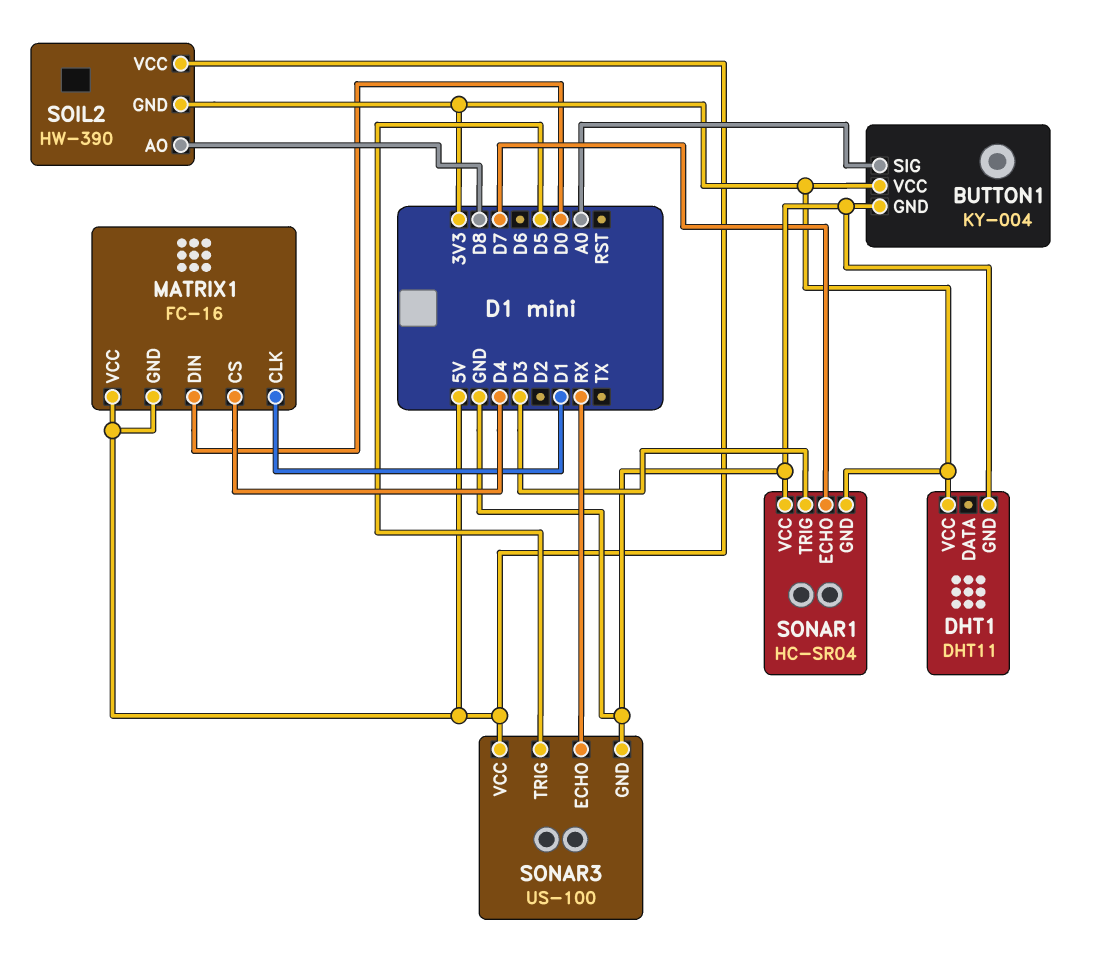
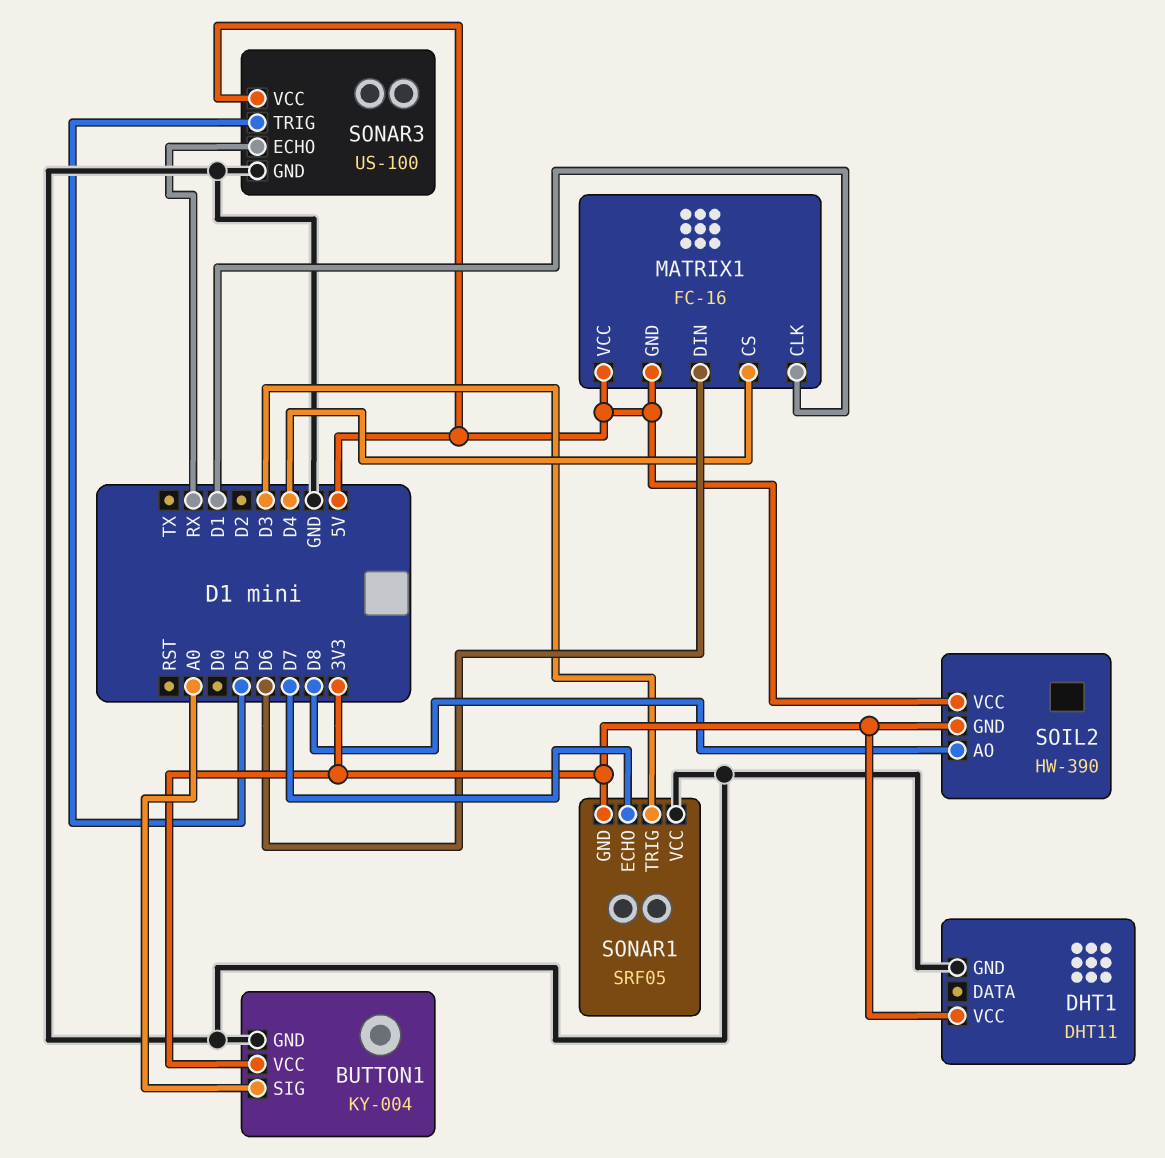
MATRIX1 pin DIN: D0 -> D6
SONAR1: HC-SR04 -> SRF05

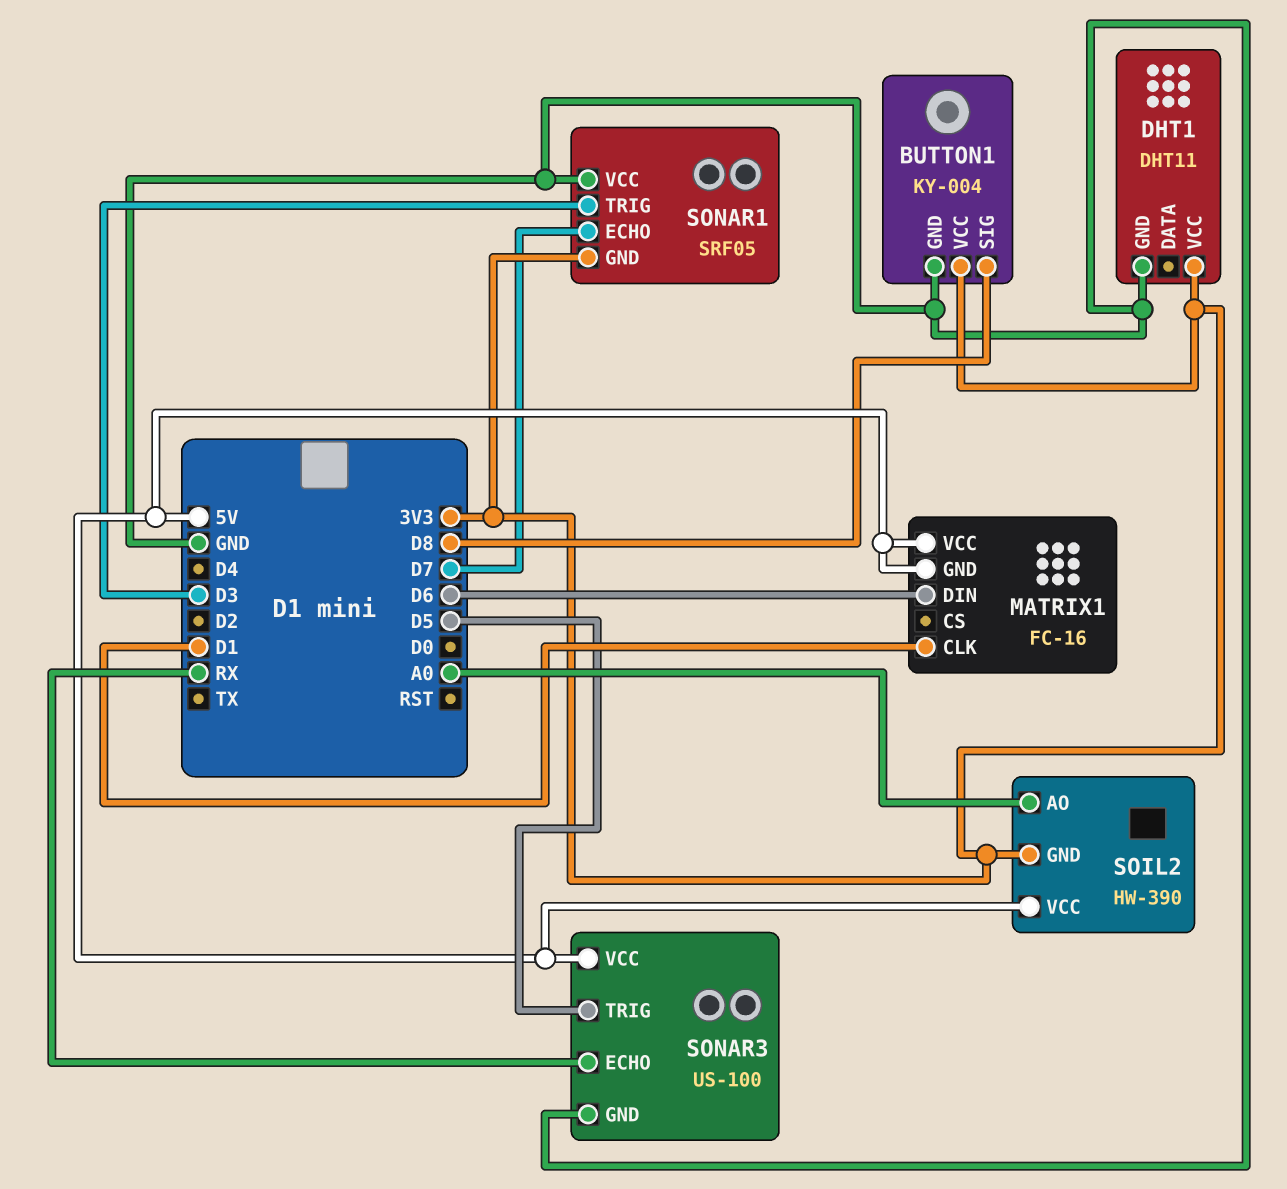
BUTTON1 pin SIG: A0 -> D8
MATRIX1 pin CS: D4 -> none
SOIL2 pin AO: D8 -> A0

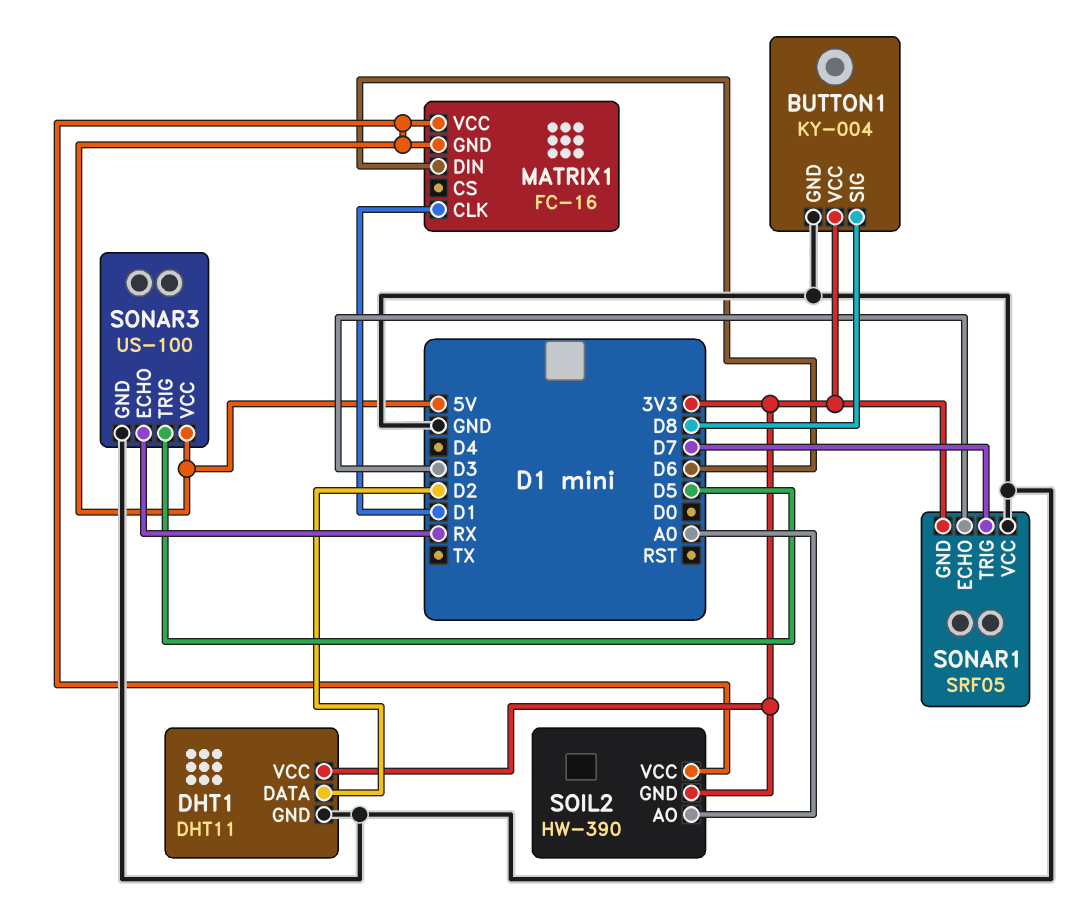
DHT1 pin DATA: none -> D2
SONAR1 pin ECHO: D7 -> D3
SONAR1 pin TRIG: D3 -> D7

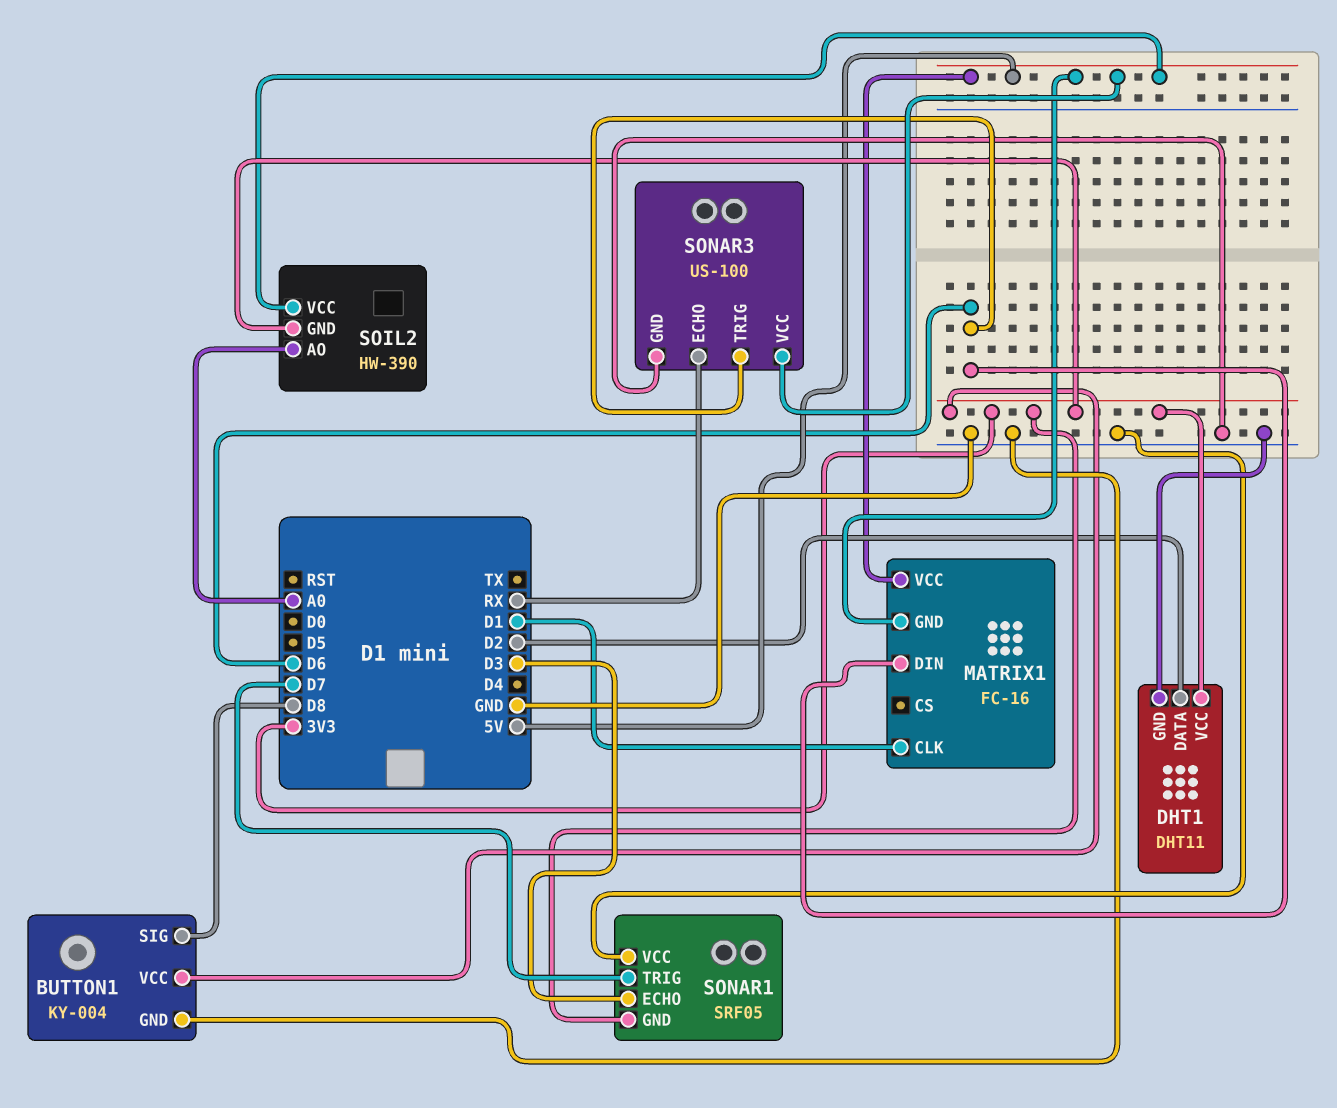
SONAR3 pin TRIG: D5 -> D6

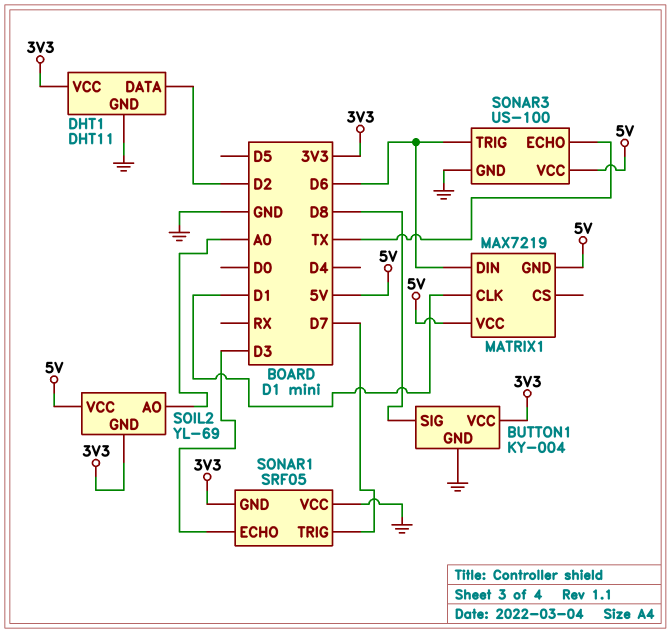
MATRIX1: FC-16 -> MAX7219
SOIL2: HW-390 -> YL-69
SONAR3 pin ECHO: RX -> TX

